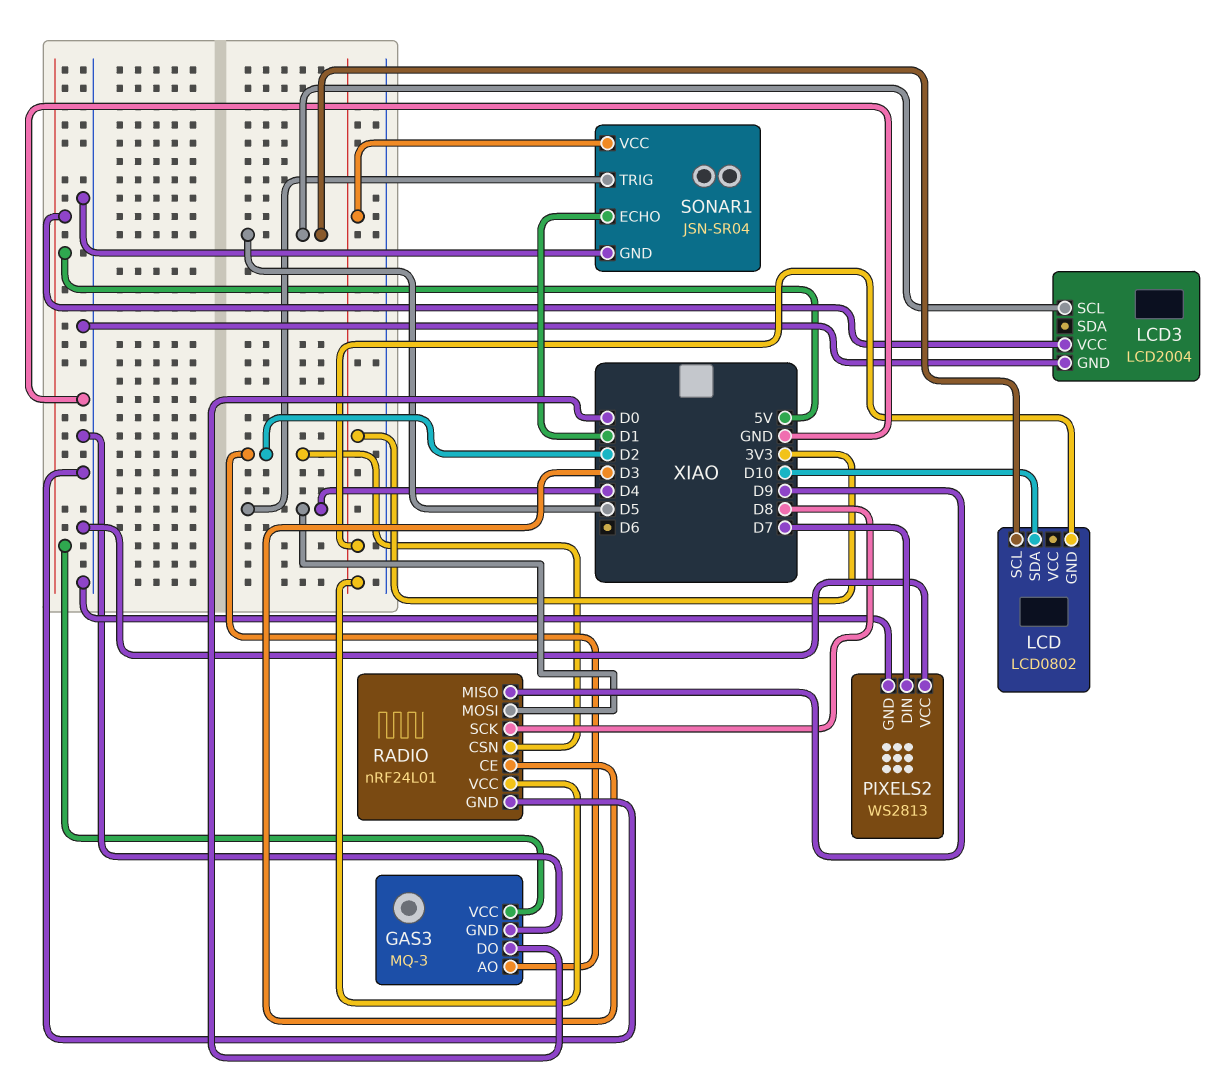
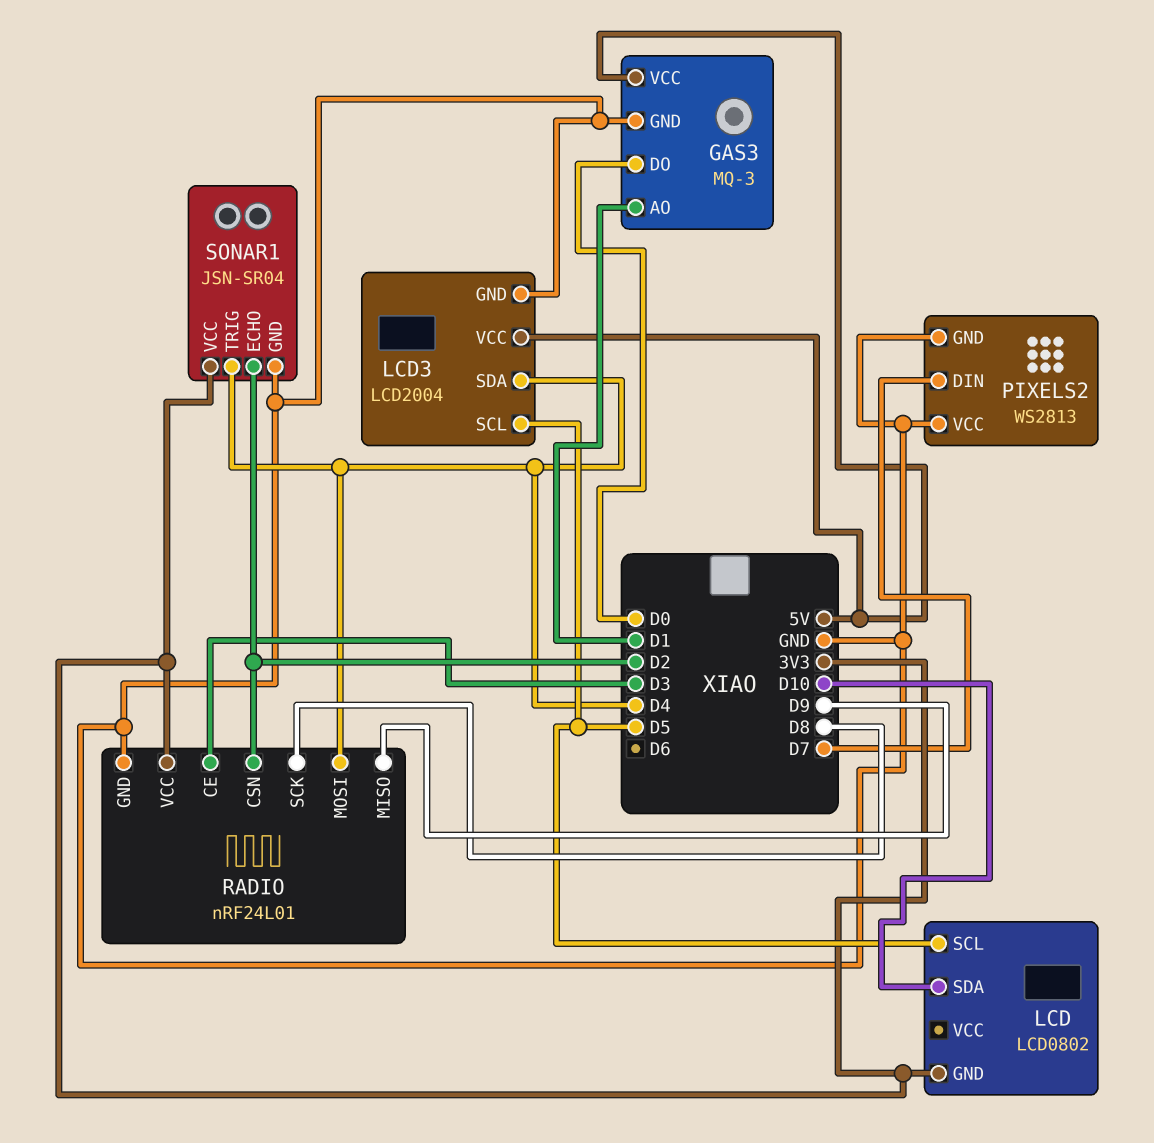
GAS3 pin AO: D2 -> D1
LCD3 pin SDA: none -> D4
SONAR1 pin ECHO: D1 -> D2

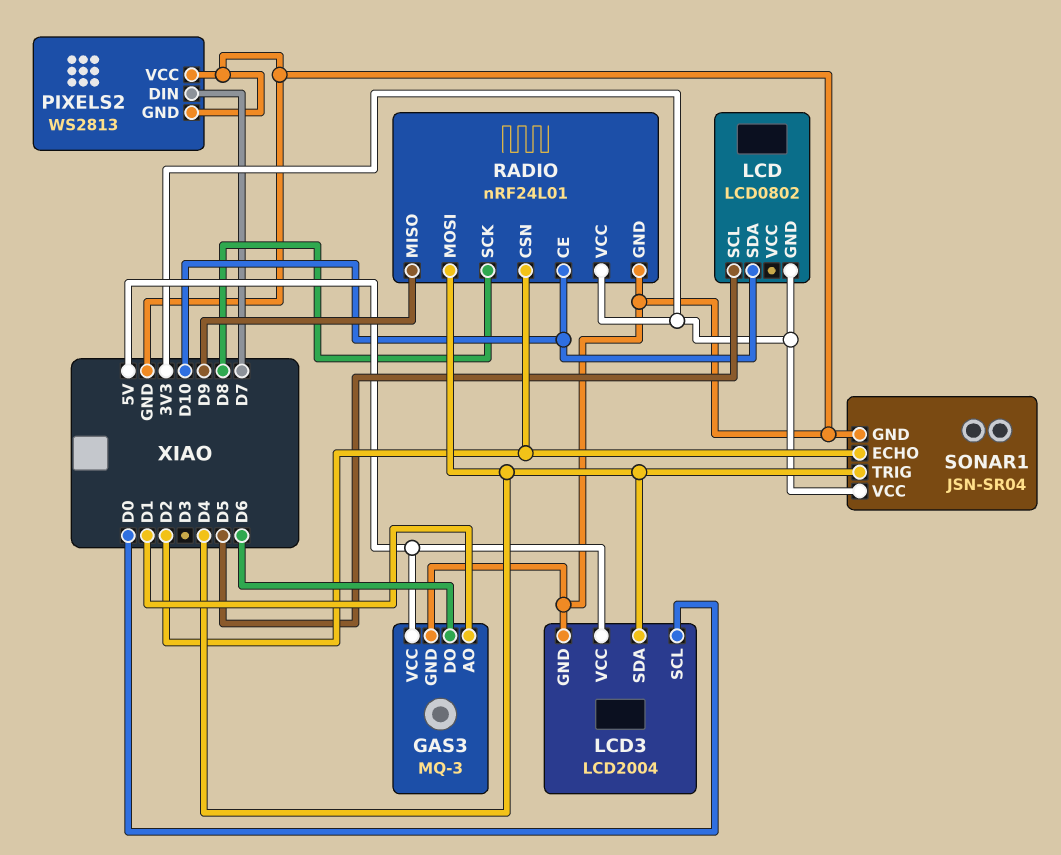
GAS3 pin DO: D0 -> D6
LCD3 pin SCL: D5 -> D0
RADIO pin CE: D3 -> D10

